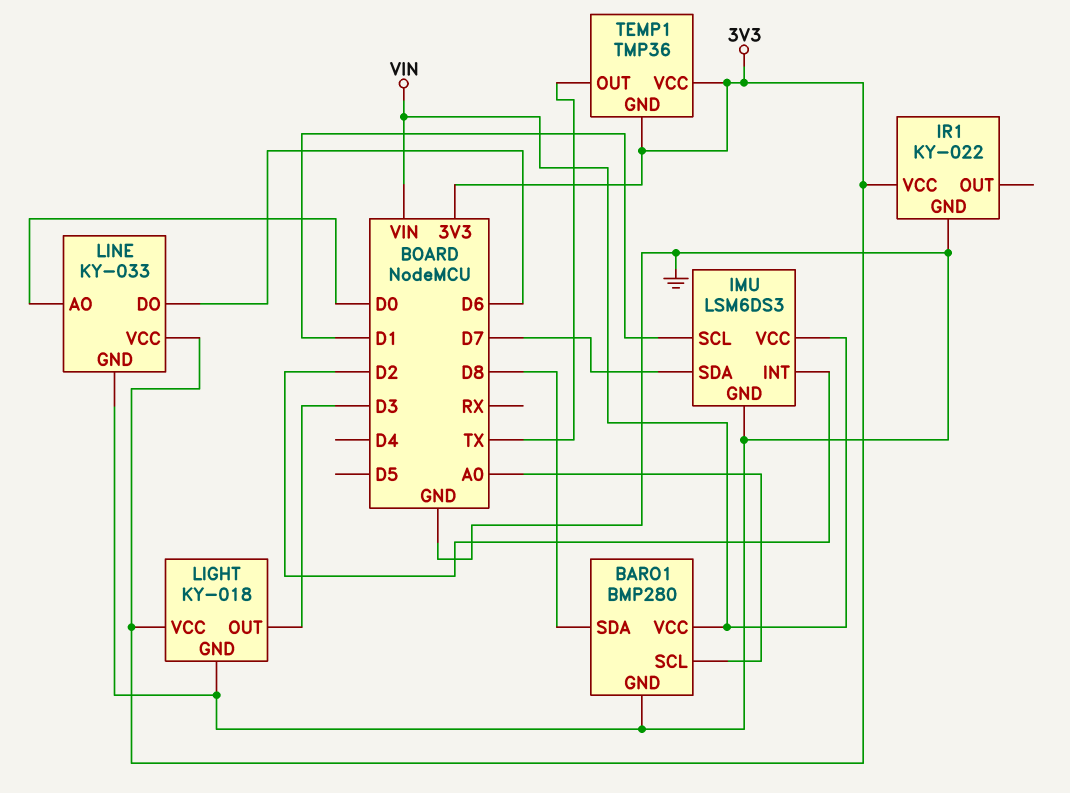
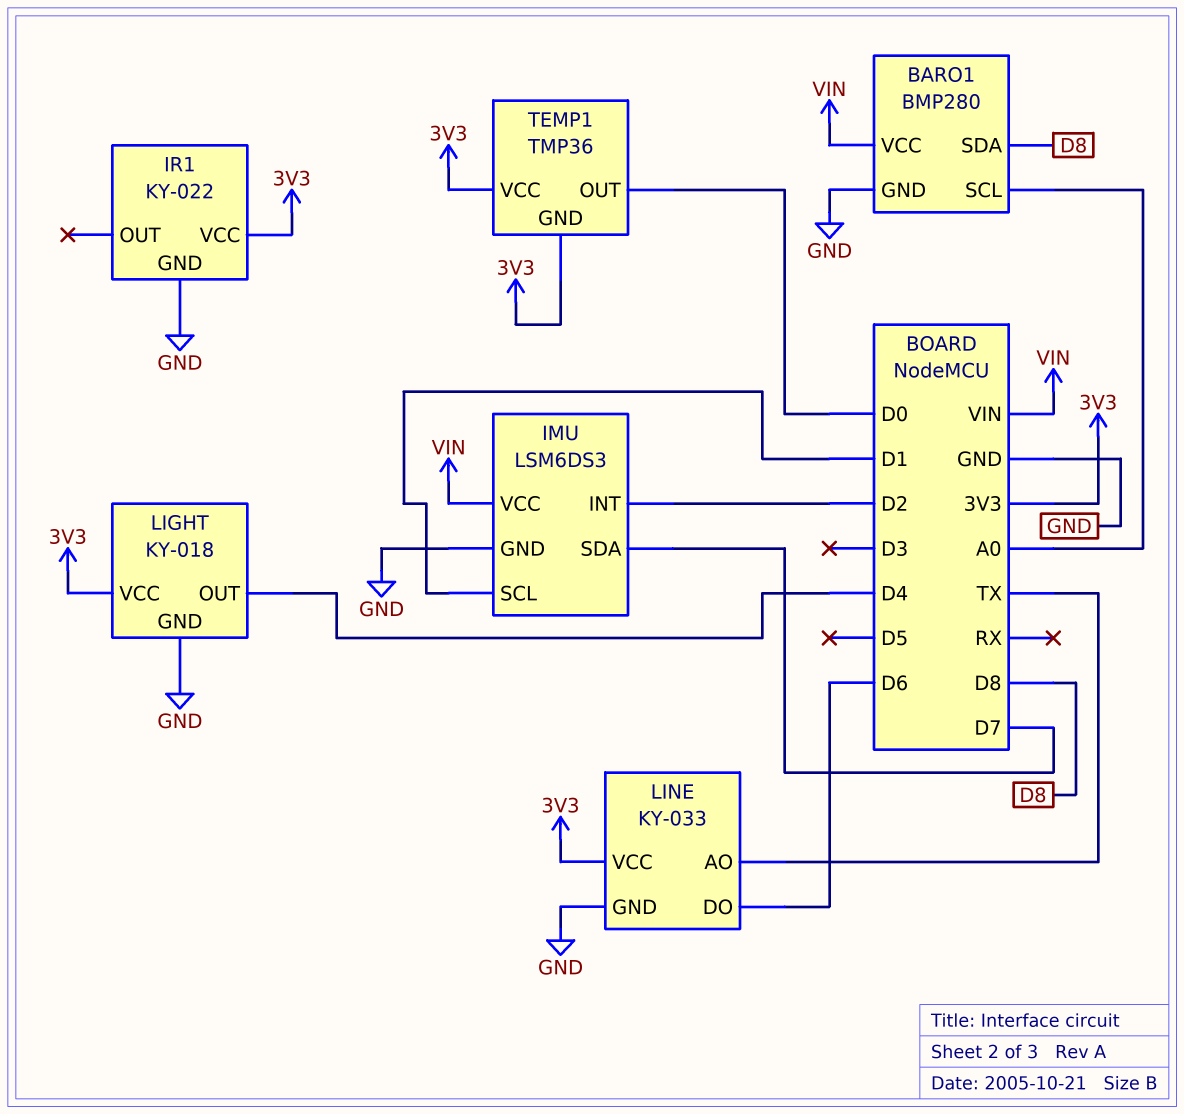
LIGHT pin OUT: D3 -> D4
LINE pin AO: D0 -> TX
TEMP1 pin OUT: TX -> D0

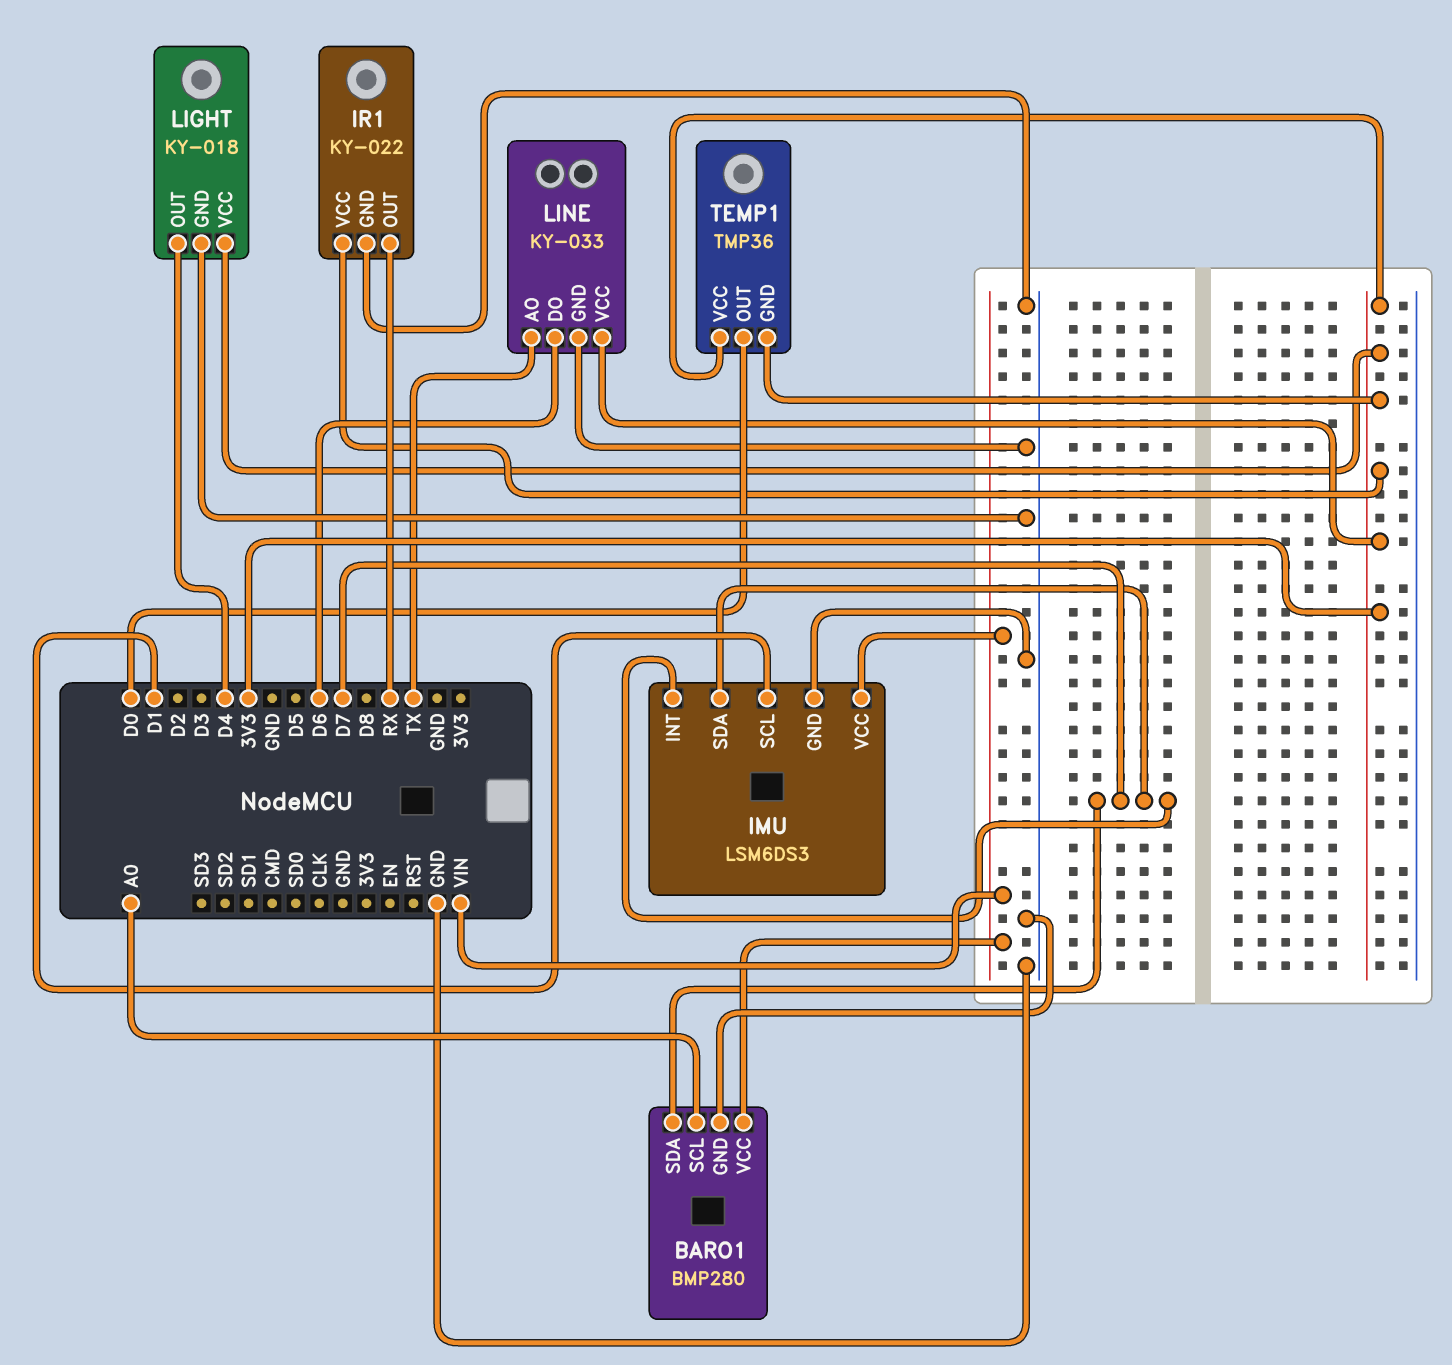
BARO1 pin SDA: D8 -> D7
IMU pin INT: D2 -> D7
IR1 pin OUT: none -> RX

